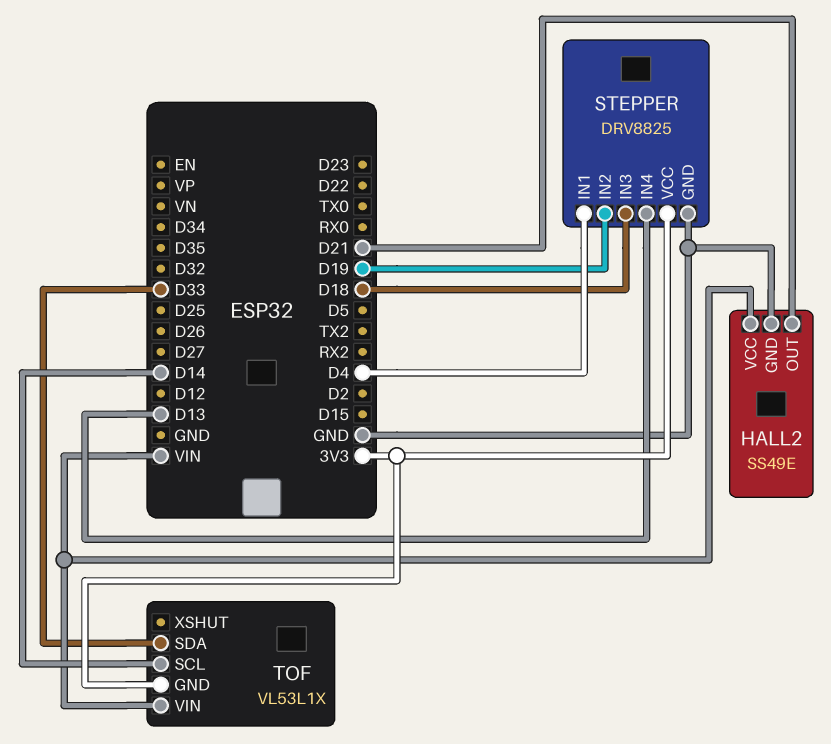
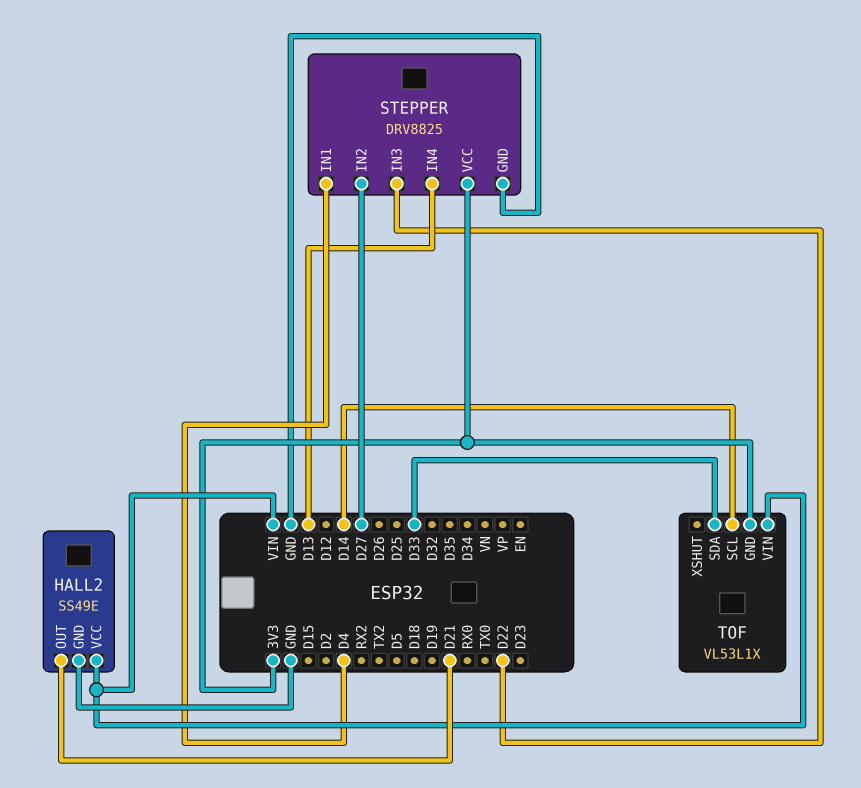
STEPPER pin IN2: D19 -> D27
STEPPER pin IN3: D18 -> D22

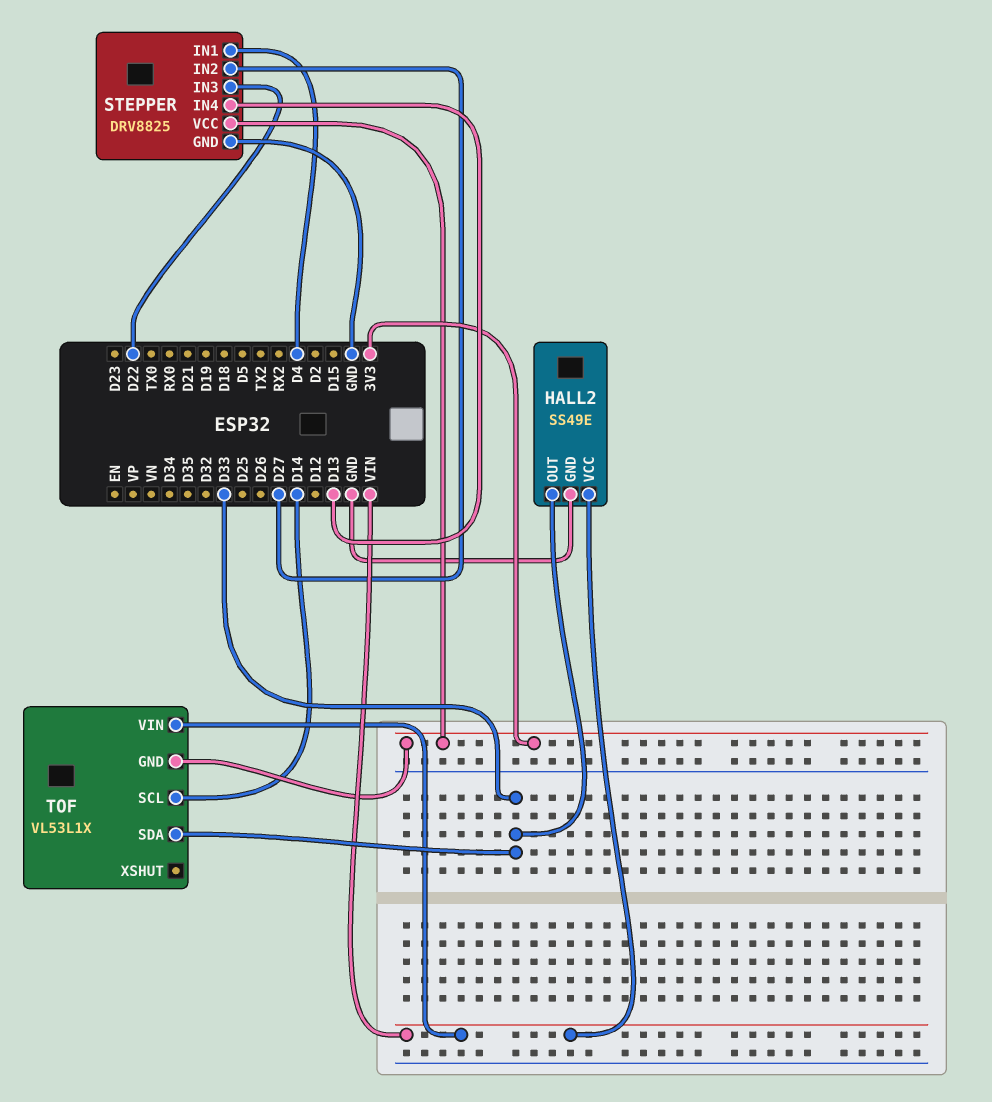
HALL2 pin OUT: D21 -> D33

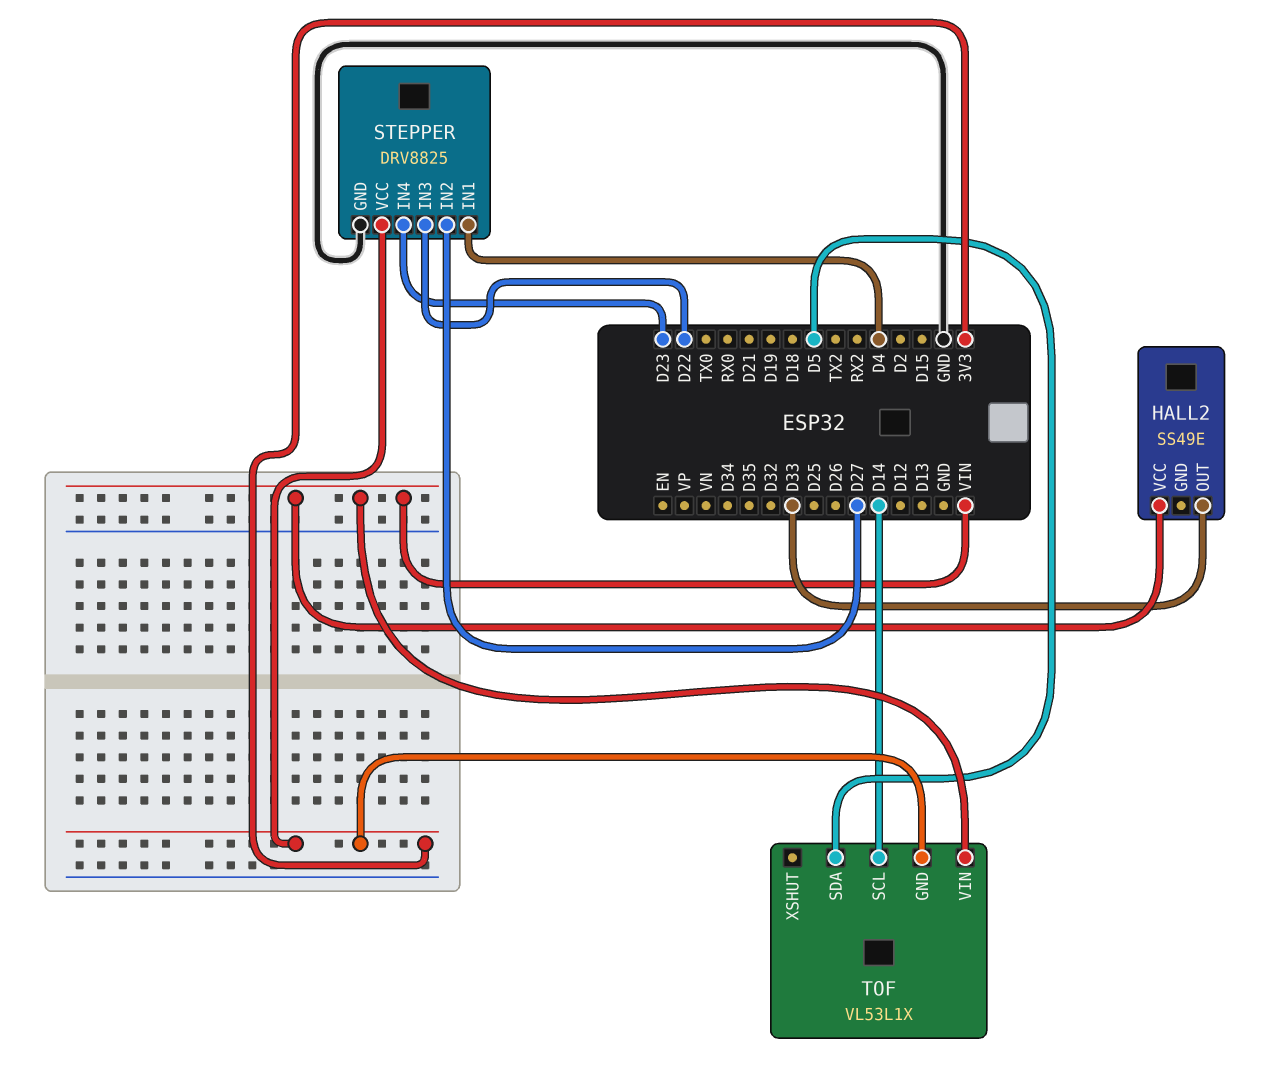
HALL2 pin GND: GND -> none
STEPPER pin IN4: D13 -> D23
TOF pin SDA: D33 -> D5

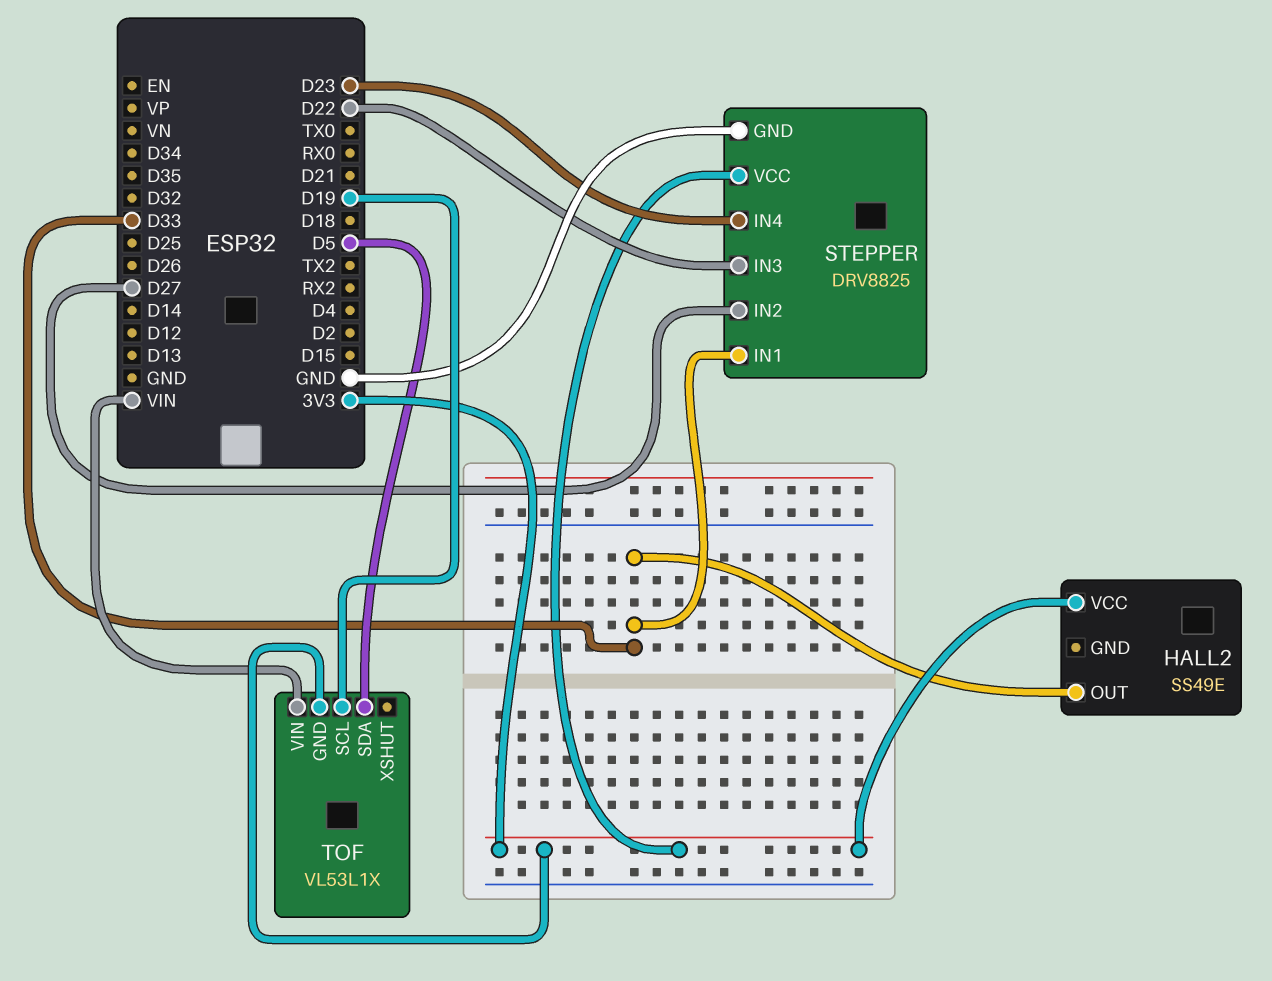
HALL2 pin VCC: VIN -> 3V3
STEPPER pin IN1: D4 -> D33
TOF pin SCL: D14 -> D19

